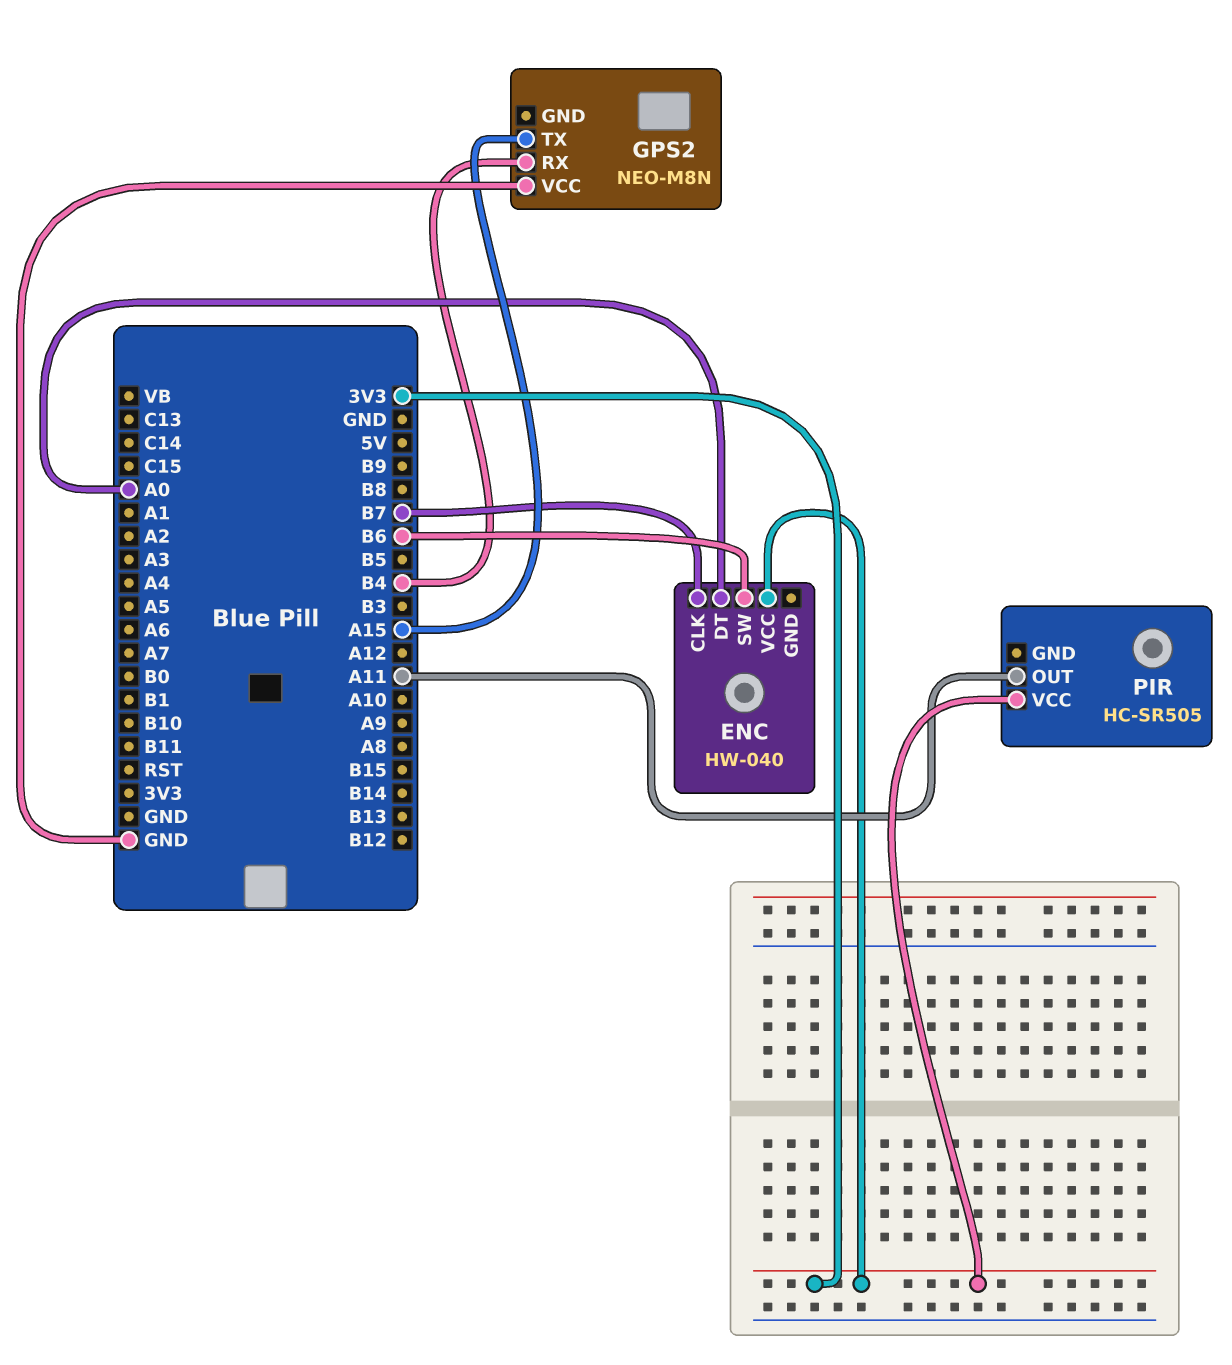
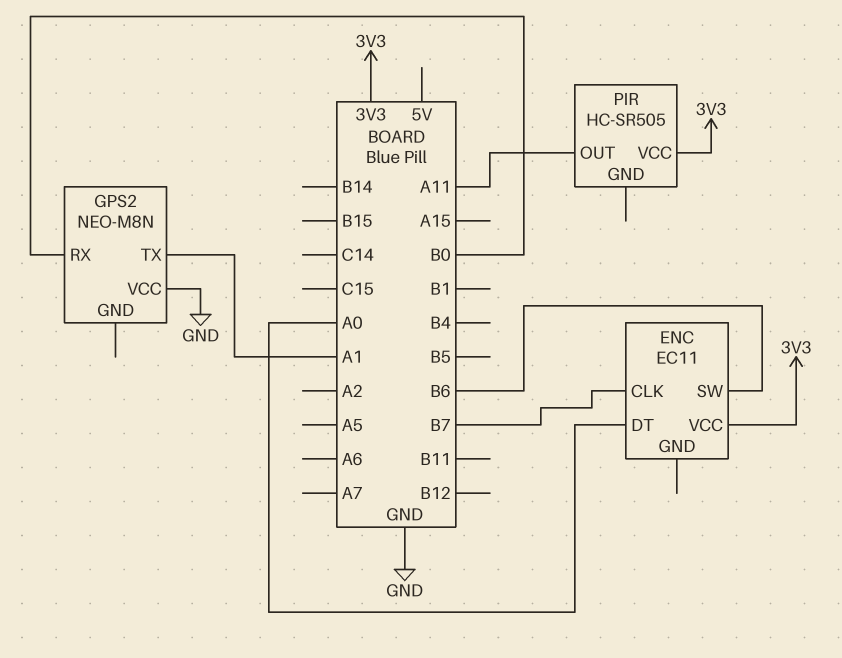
ENC: HW-040 -> EC11
GPS2 pin RX: B4 -> B0
GPS2 pin TX: A15 -> A1

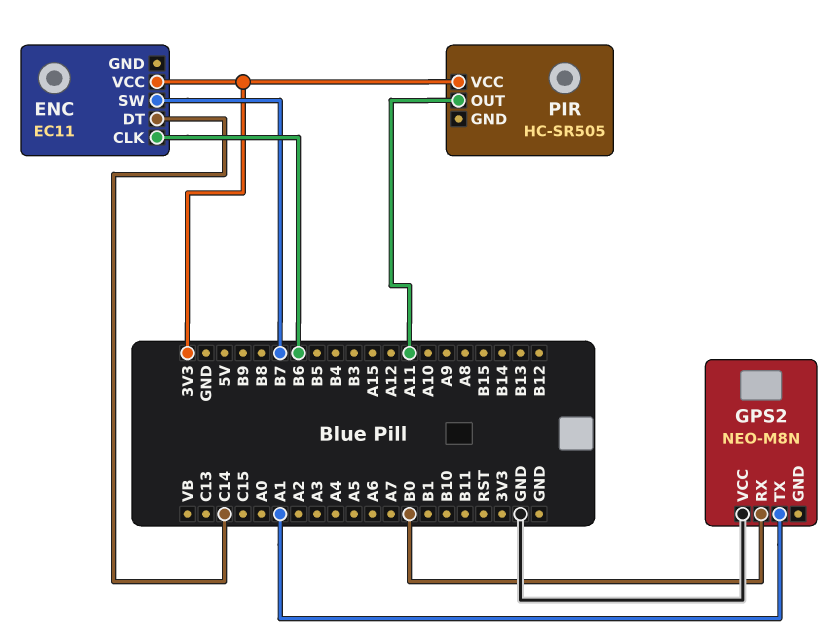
ENC pin CLK: B7 -> B6
ENC pin DT: A0 -> C14
ENC pin SW: B6 -> B7

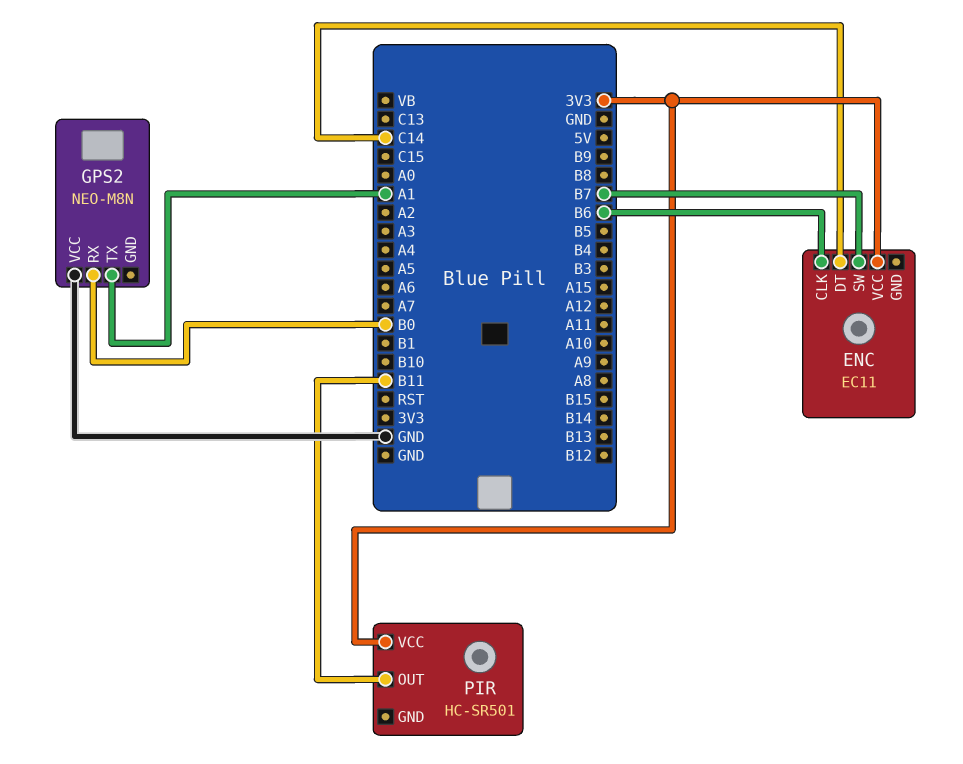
PIR: HC-SR505 -> HC-SR501
PIR pin OUT: A11 -> B11

